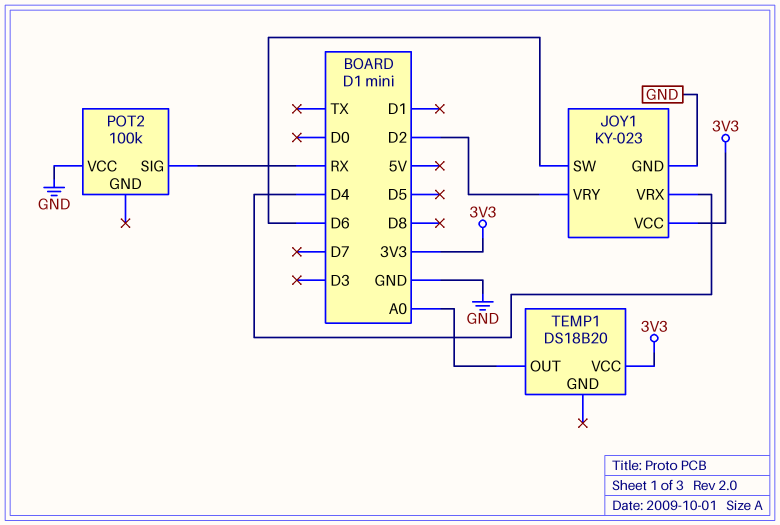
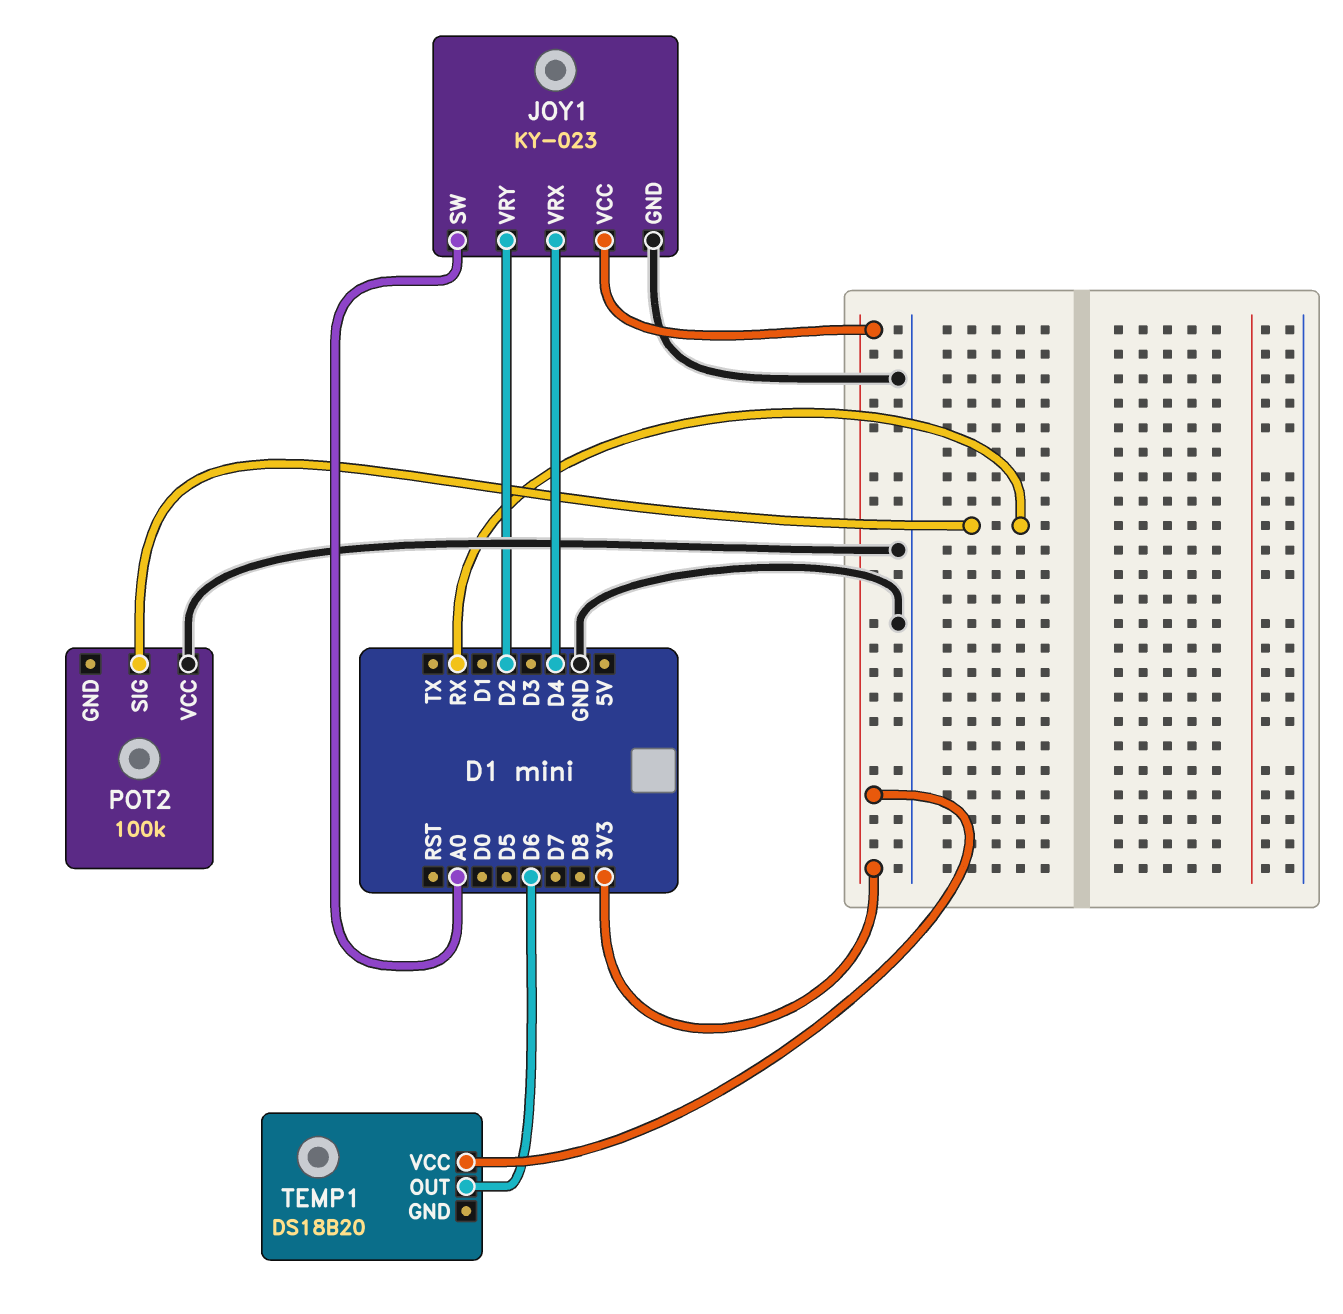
JOY1 pin SW: D6 -> A0
TEMP1 pin OUT: A0 -> D6

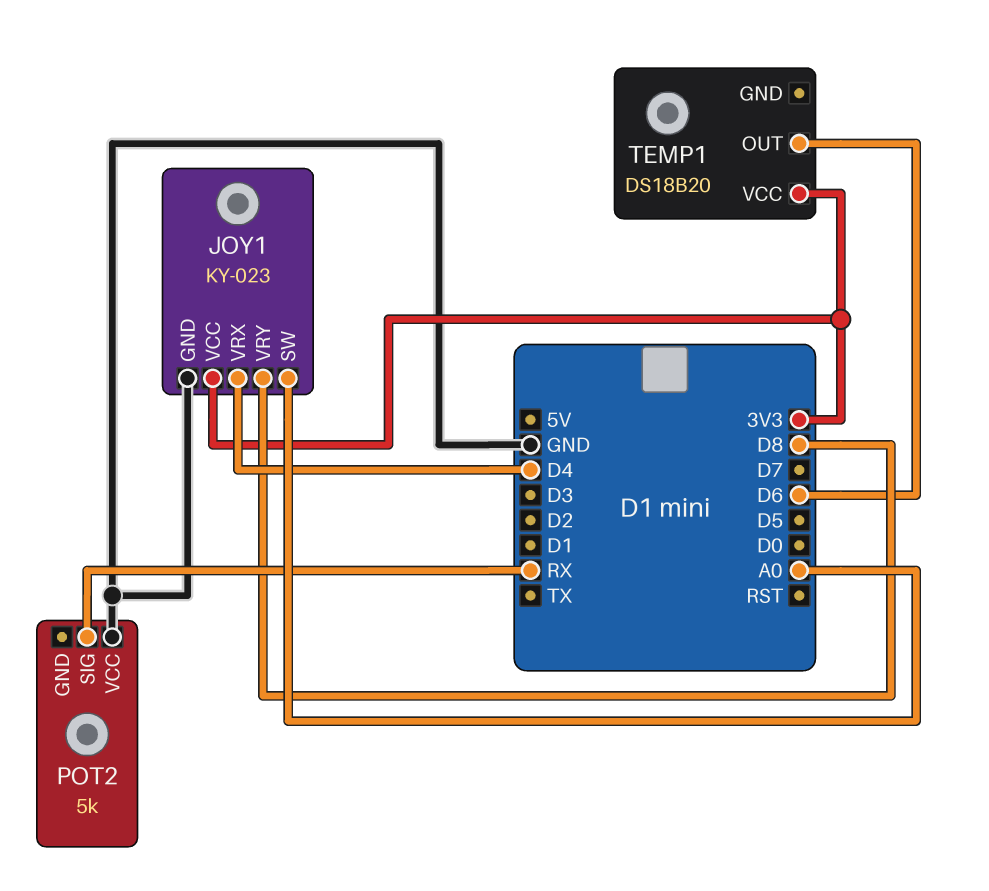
JOY1 pin VRY: D2 -> D8
POT2: 100k -> 5k

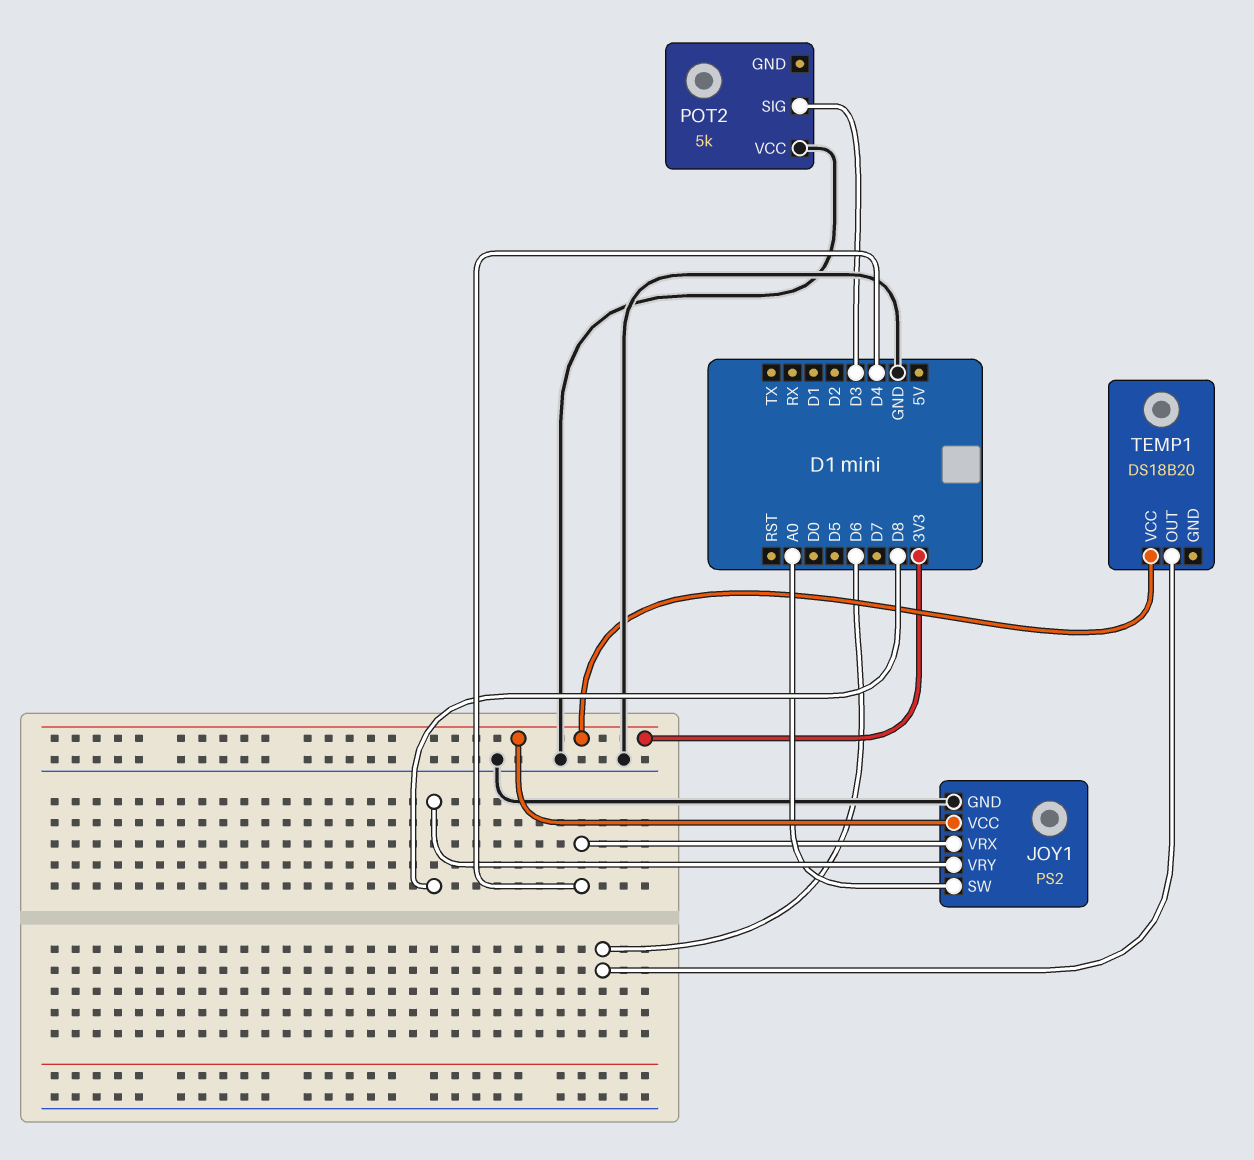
JOY1: KY-023 -> PS2
POT2 pin SIG: RX -> D3

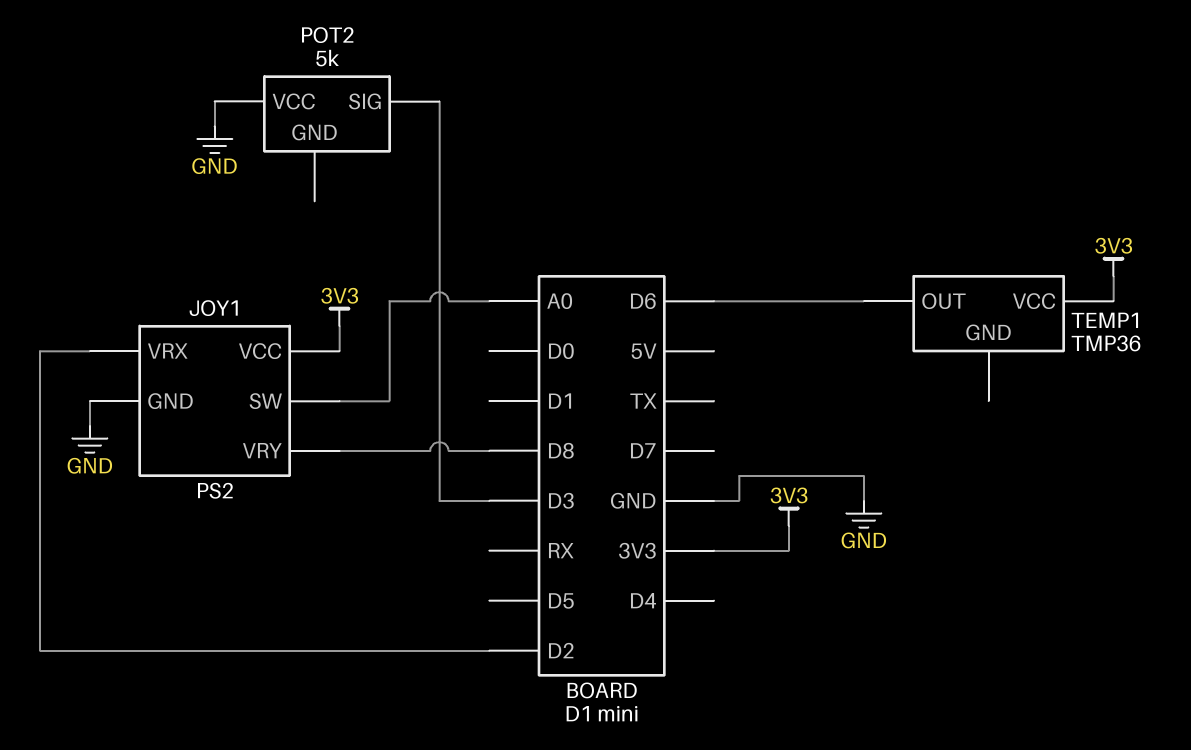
JOY1 pin VRX: D4 -> D2
TEMP1: DS18B20 -> TMP36

